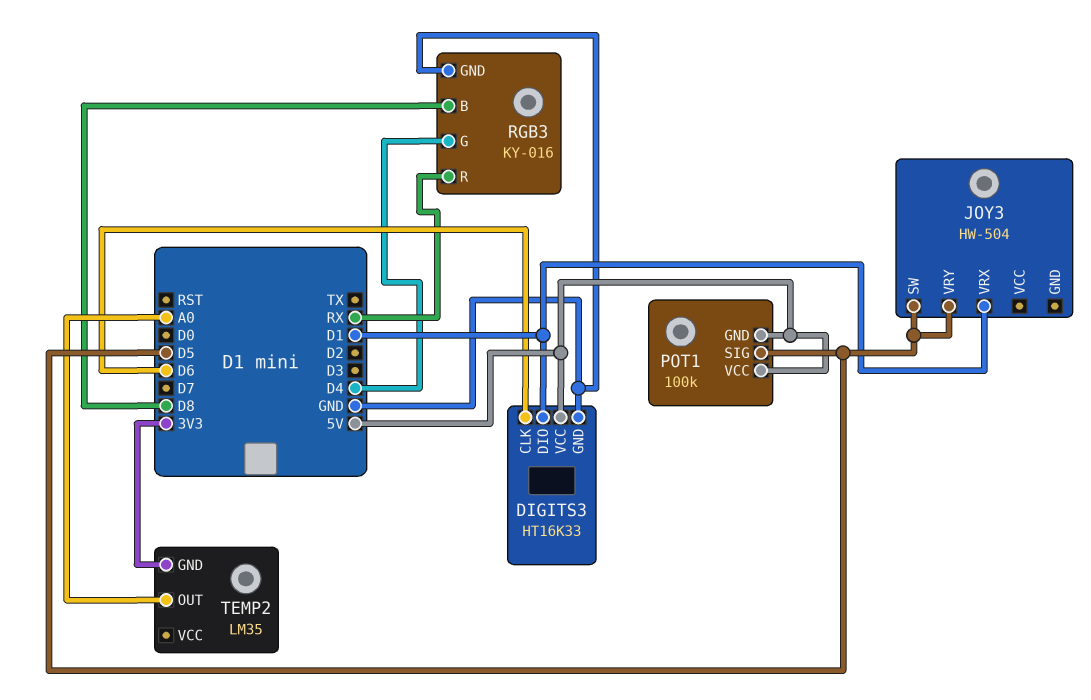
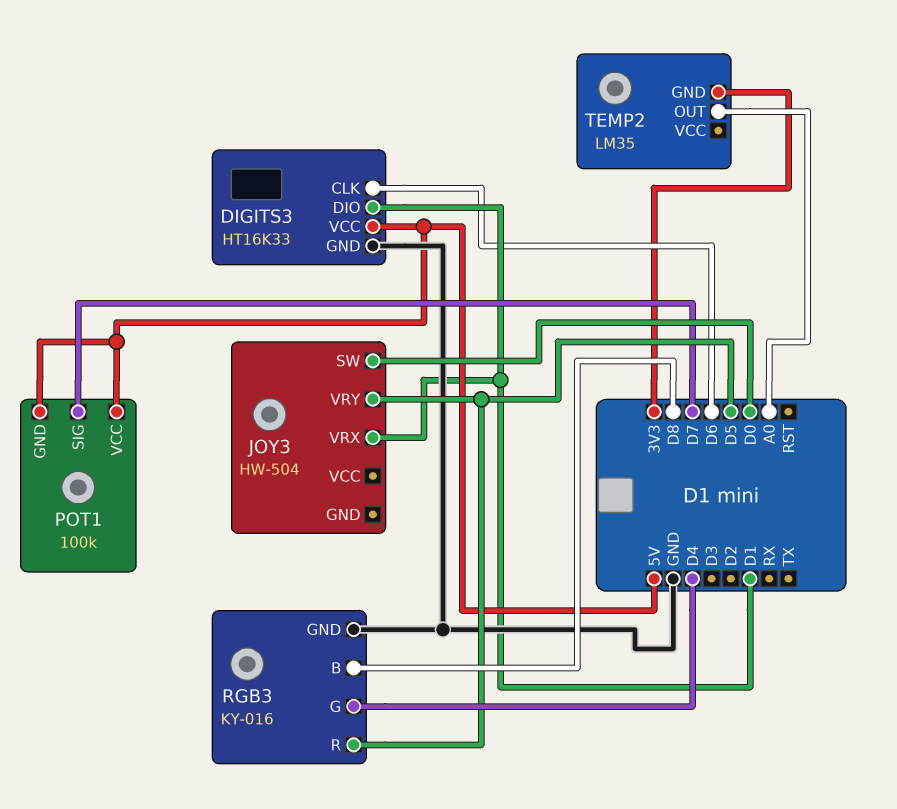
JOY3 pin SW: D5 -> D0
POT1 pin SIG: D5 -> D7
RGB3 pin R: RX -> D5

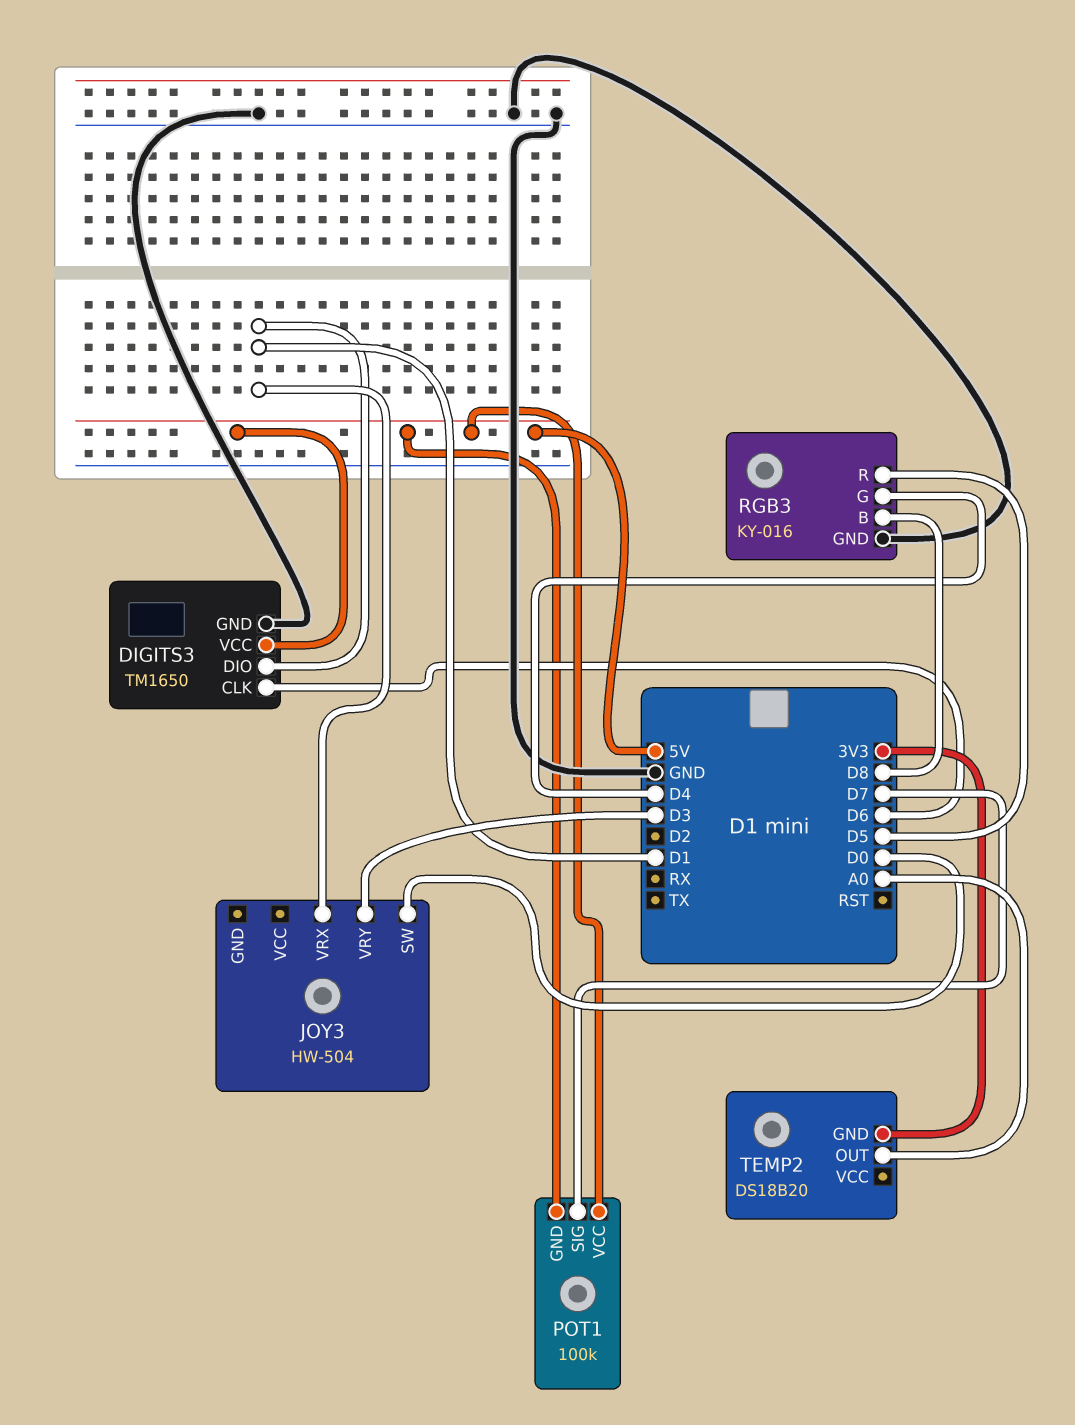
DIGITS3: HT16K33 -> TM1650
JOY3 pin VRY: D5 -> D3
TEMP2: LM35 -> DS18B20

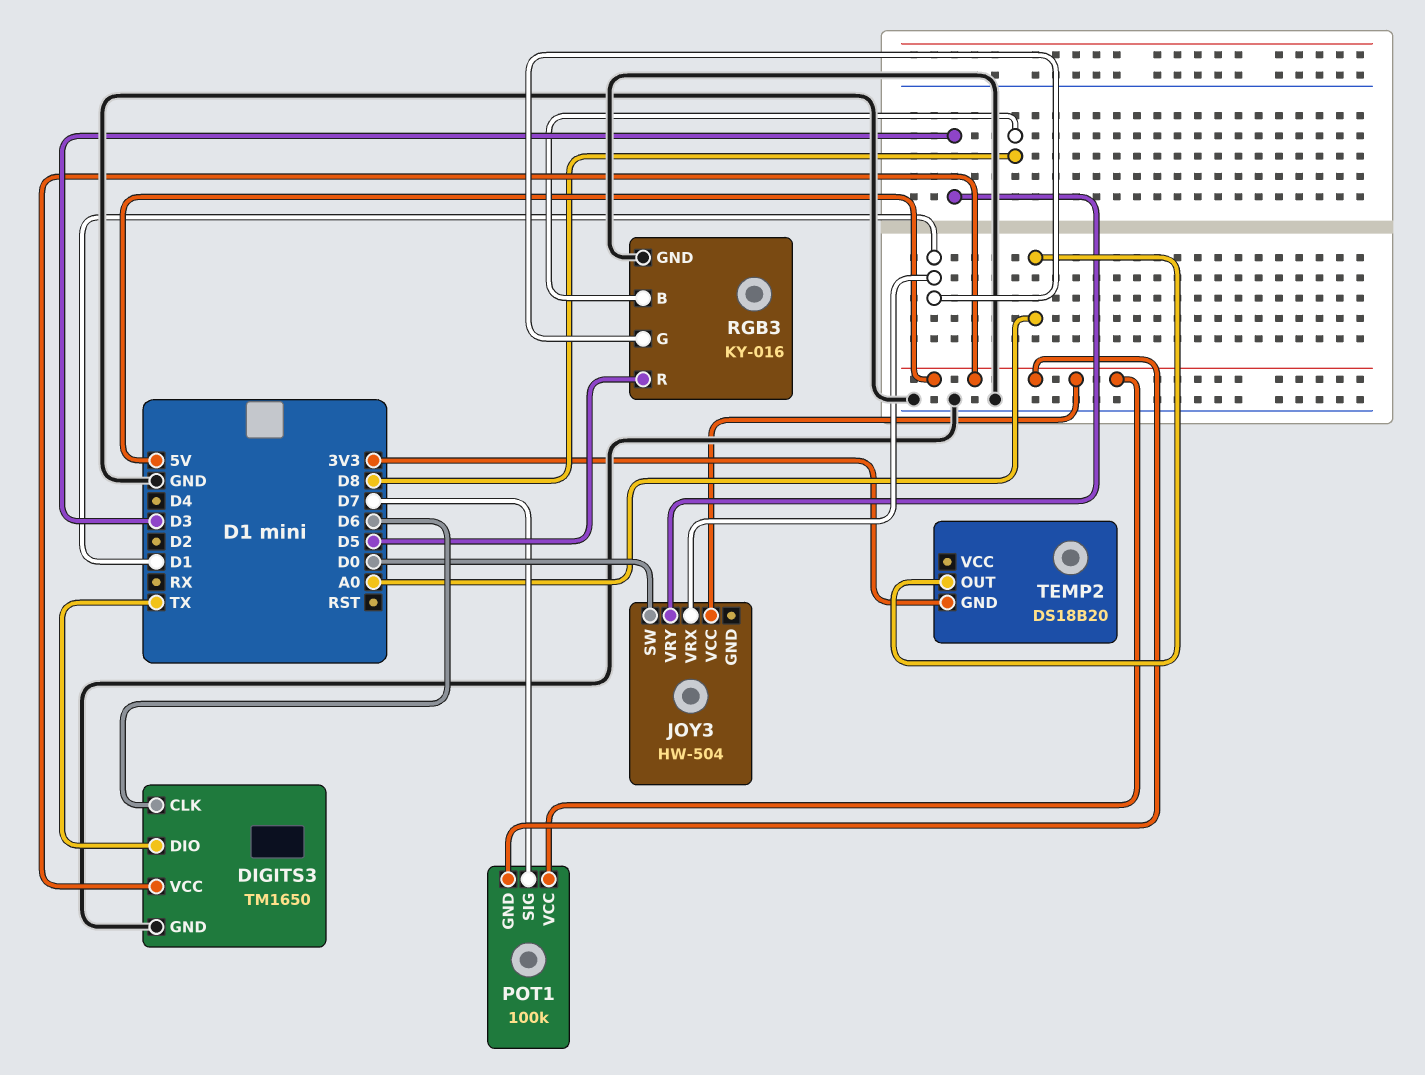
DIGITS3 pin DIO: D1 -> TX
JOY3 pin VCC: none -> 5V
RGB3 pin G: D4 -> D1

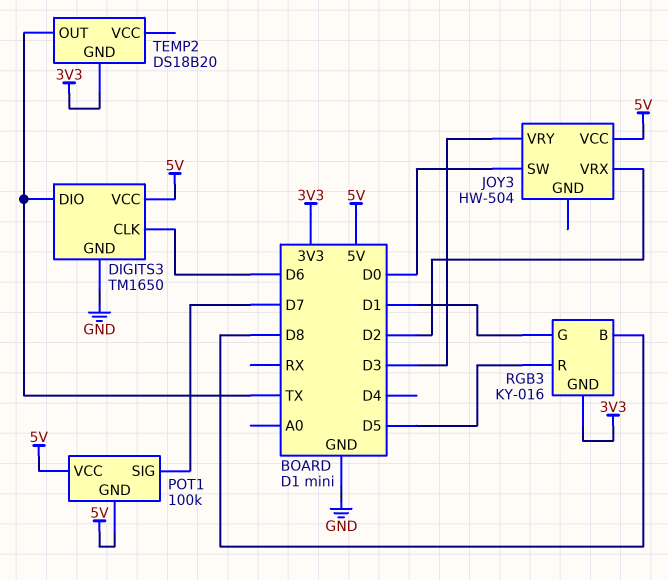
JOY3 pin VRX: D1 -> D2
RGB3 pin GND: GND -> 3V3
TEMP2 pin OUT: A0 -> TX

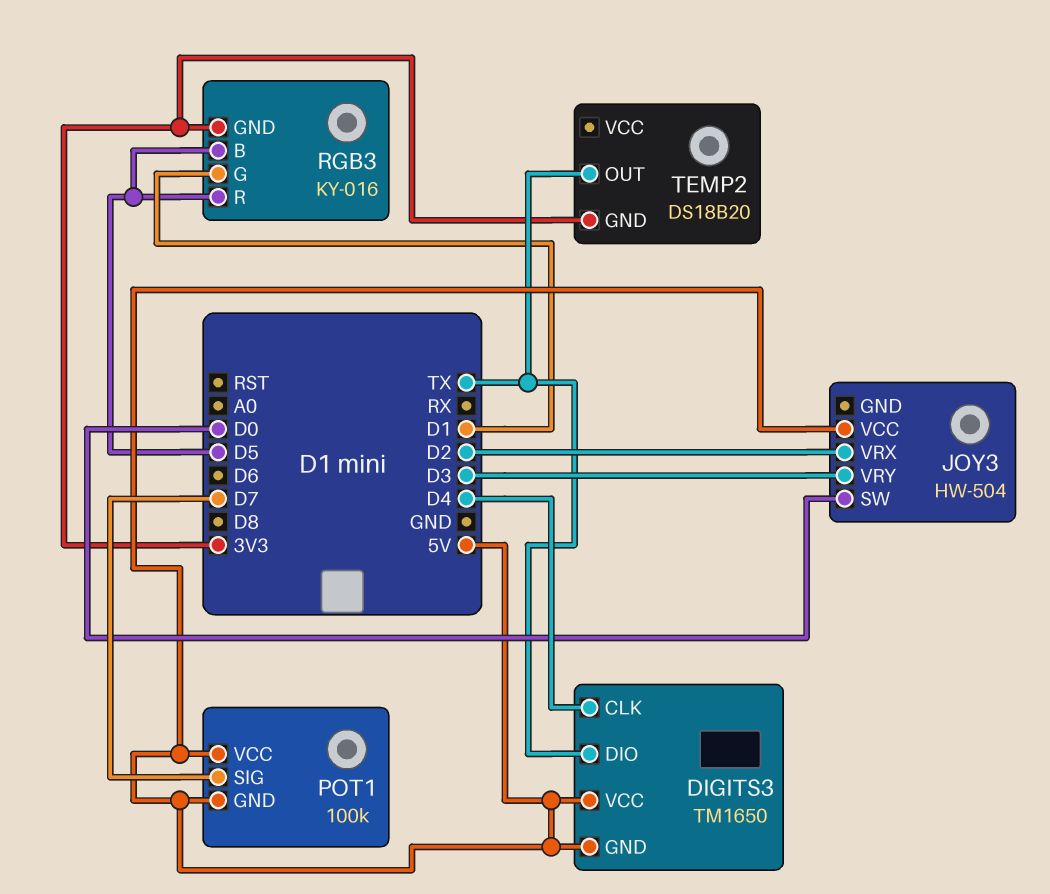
DIGITS3 pin CLK: D6 -> D4
DIGITS3 pin GND: GND -> 5V
RGB3 pin B: D8 -> D5

